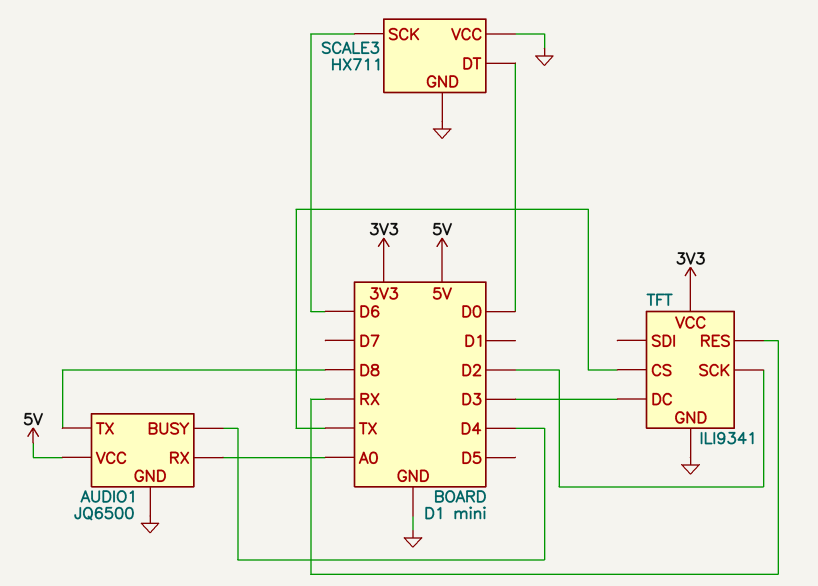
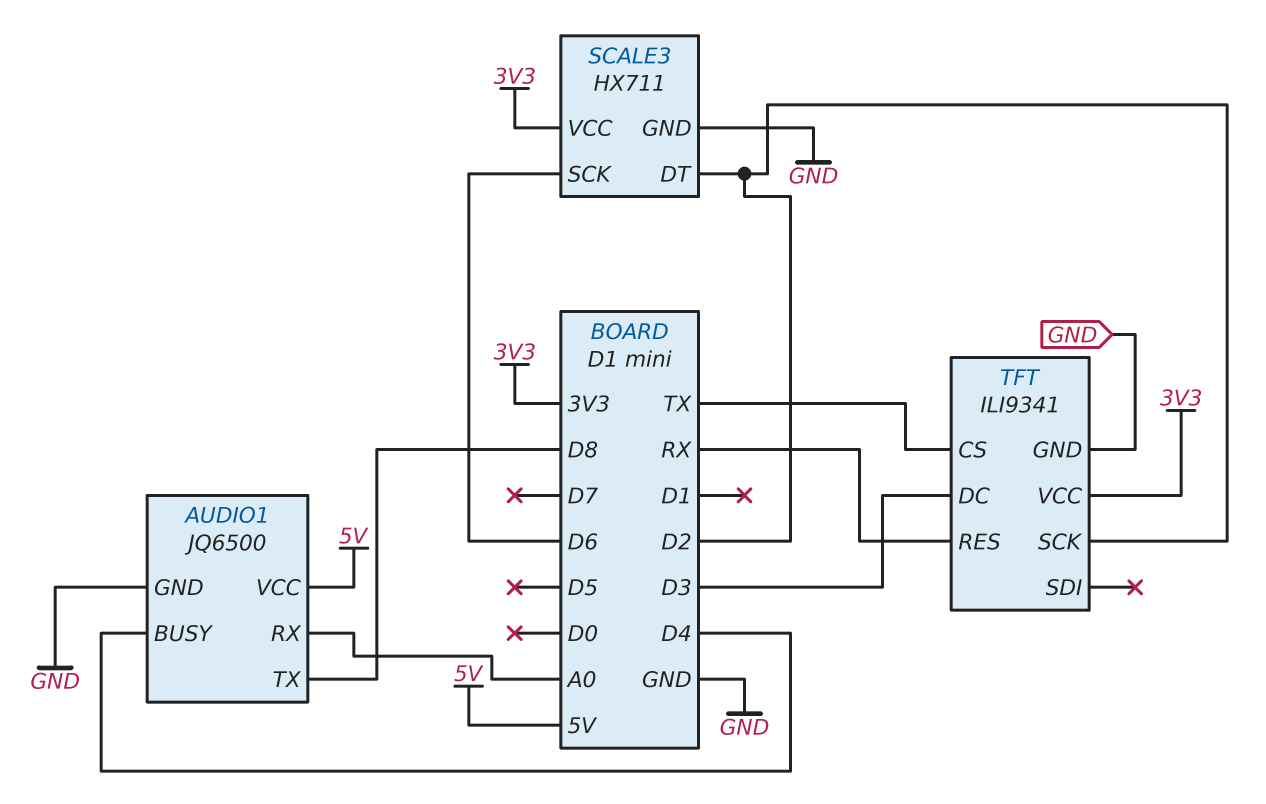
SCALE3 pin DT: D0 -> D2
SCALE3 pin VCC: GND -> 3V3

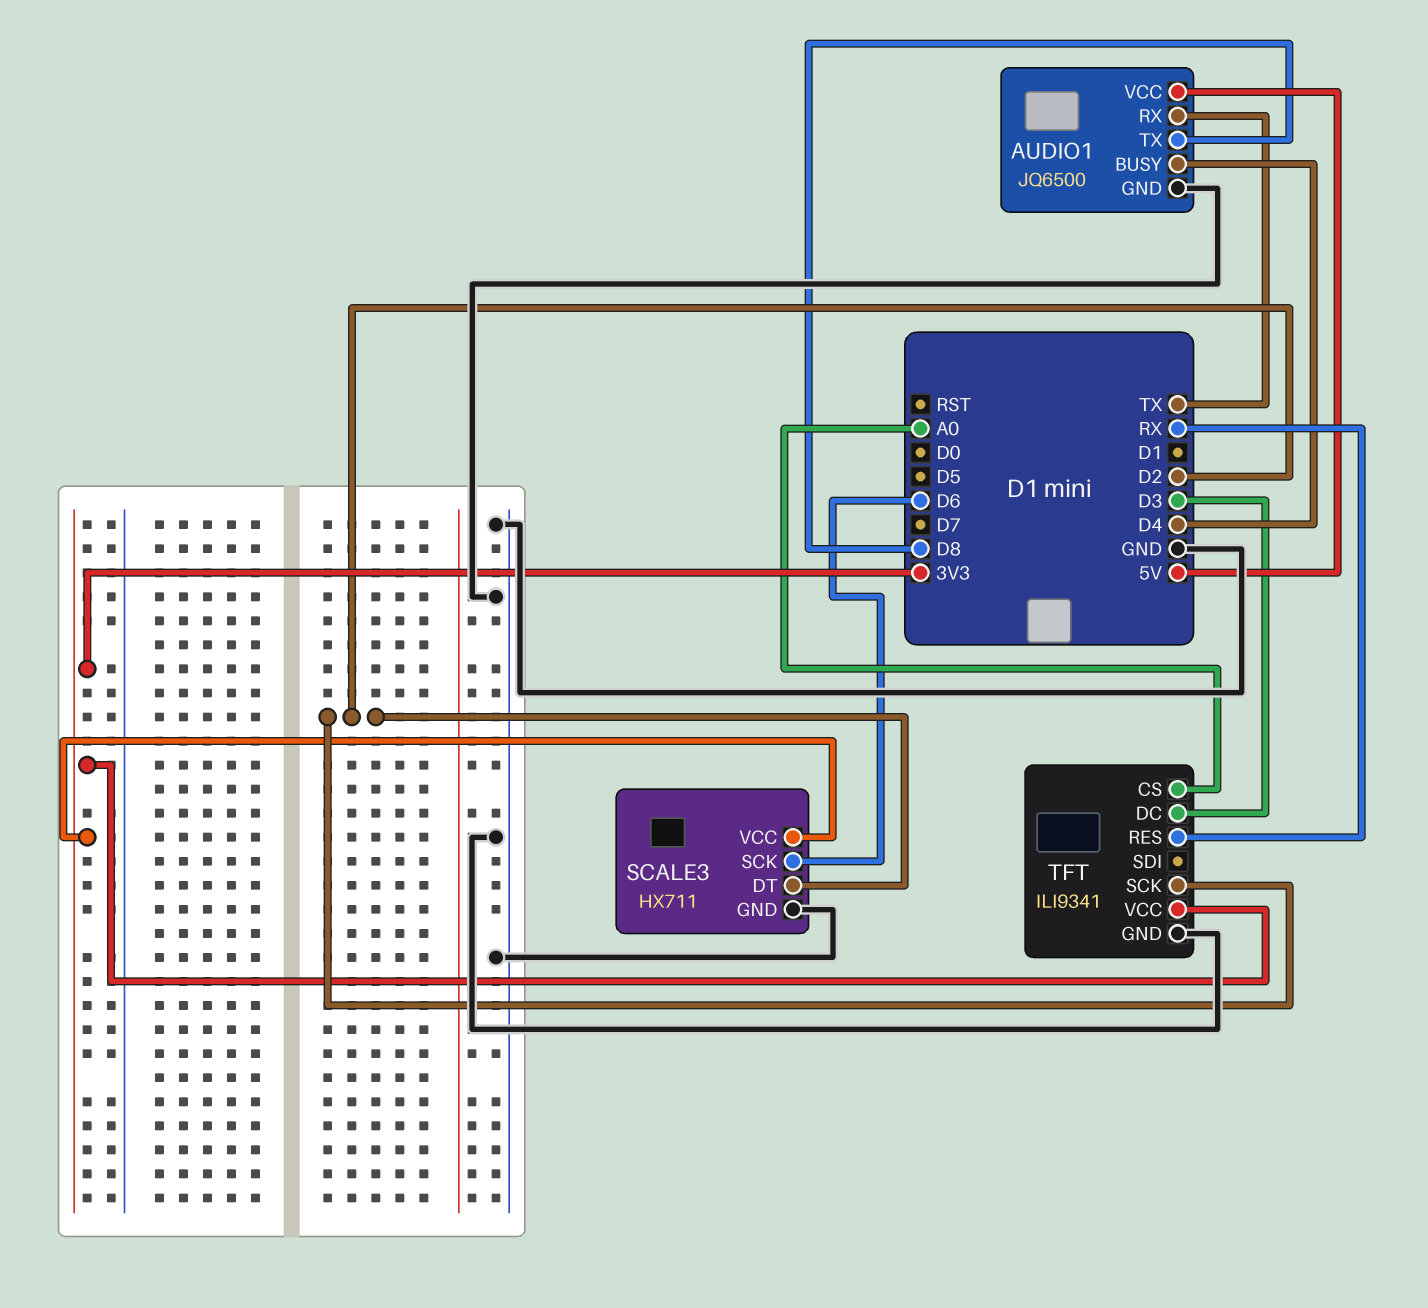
AUDIO1 pin RX: A0 -> TX
TFT pin CS: TX -> A0

